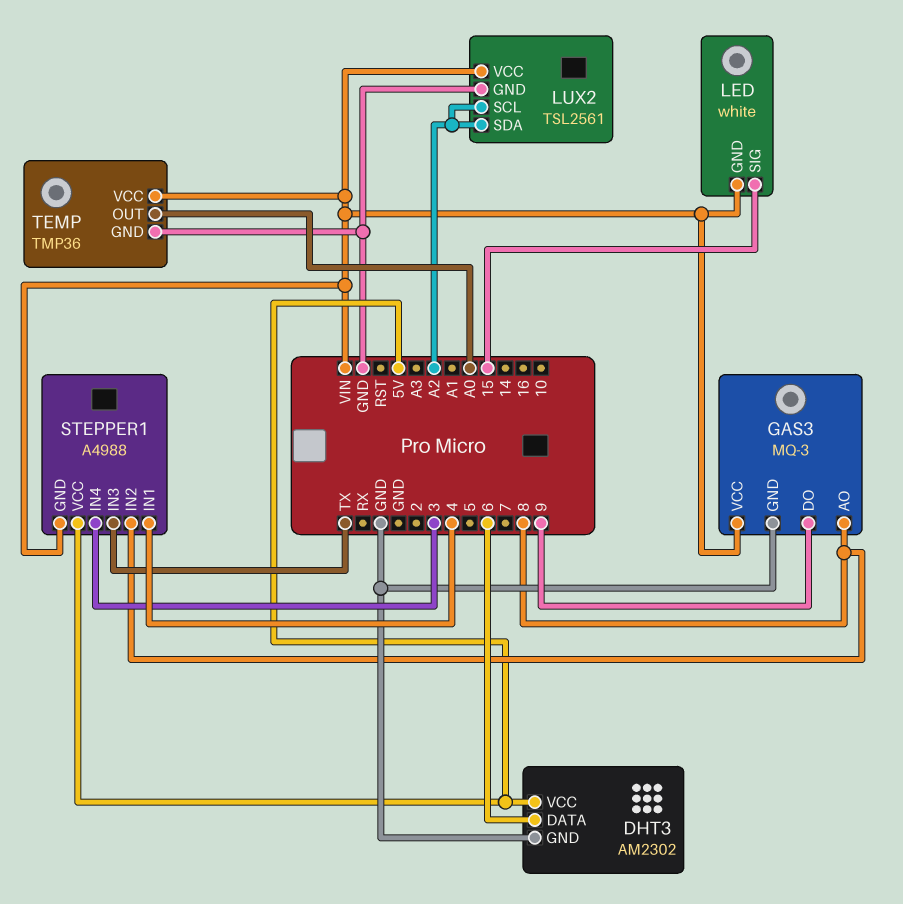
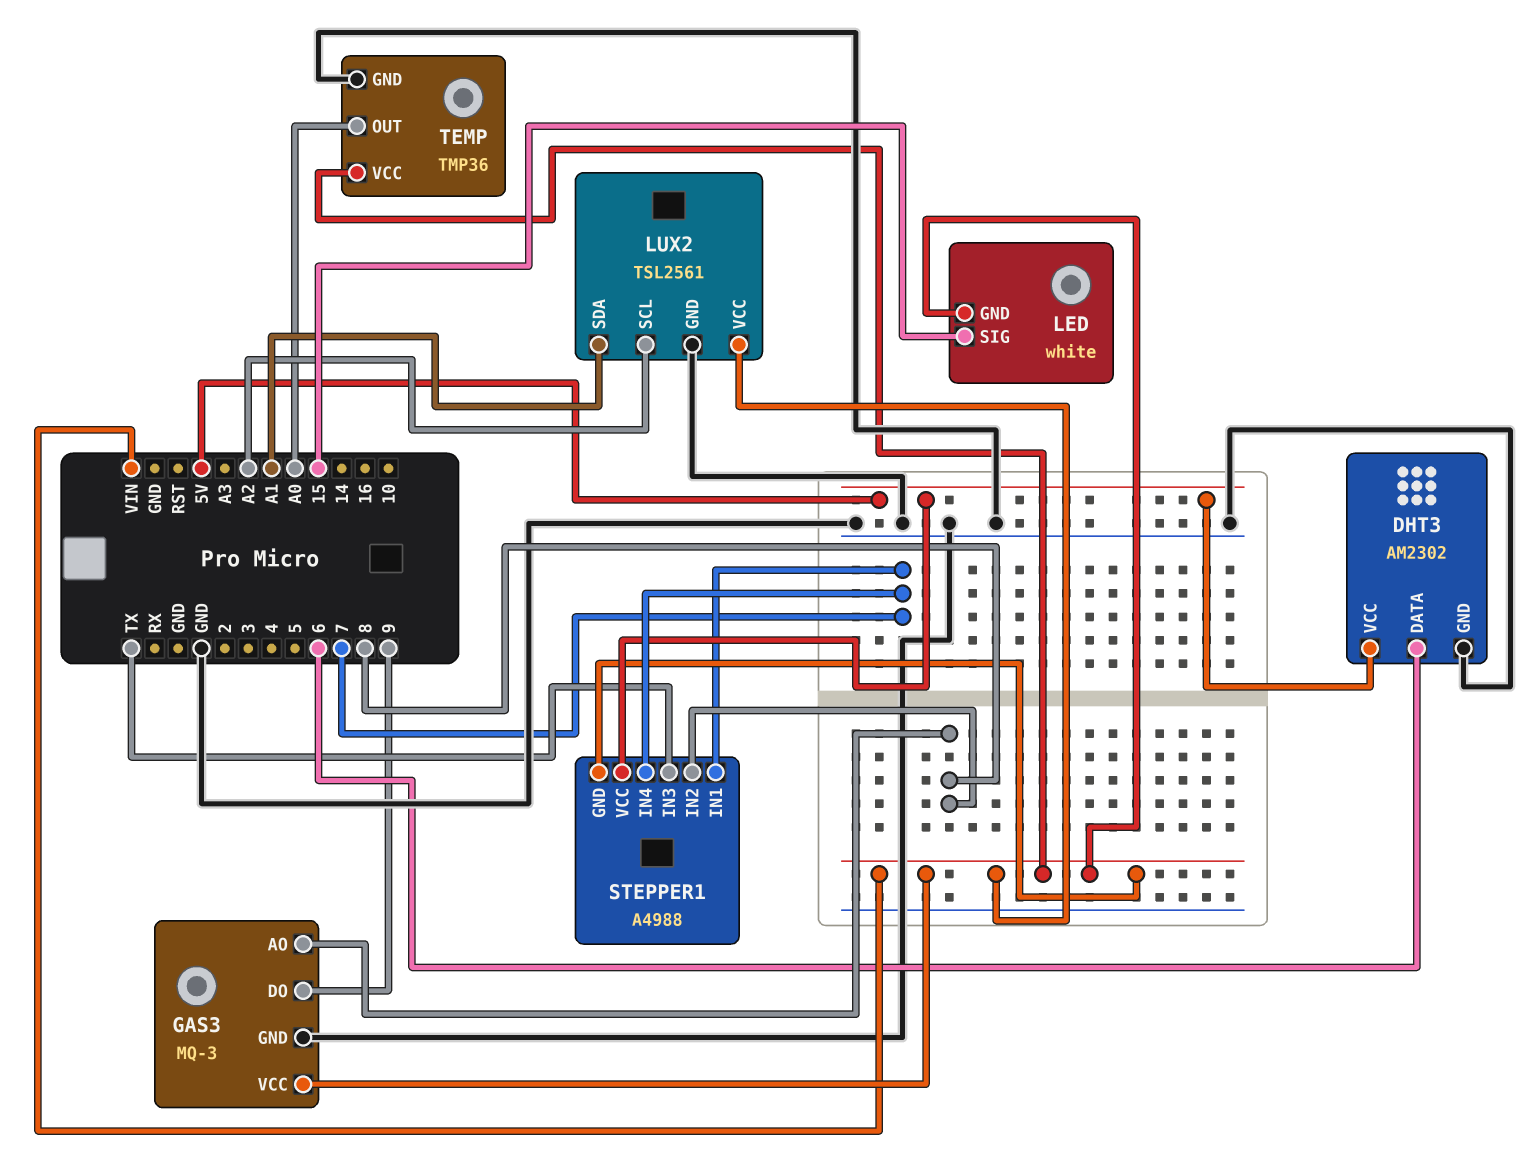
LUX2 pin SDA: A2 -> A1
STEPPER1 pin IN1: 4 -> 7
STEPPER1 pin IN4: 3 -> 7

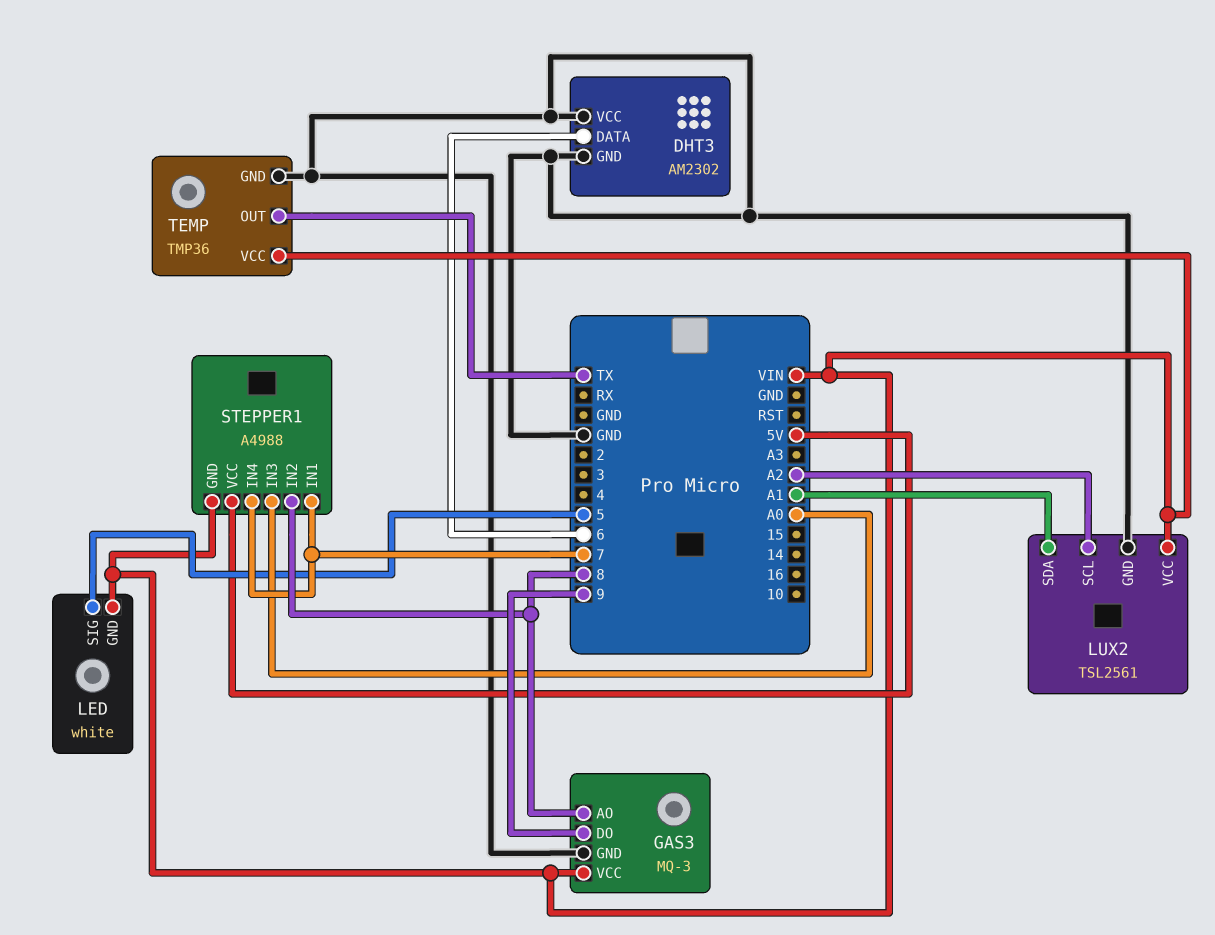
DHT3 pin VCC: 5V -> GND
LED pin SIG: 15 -> 5
STEPPER1 pin IN3: TX -> A0
TEMP pin OUT: A0 -> TX

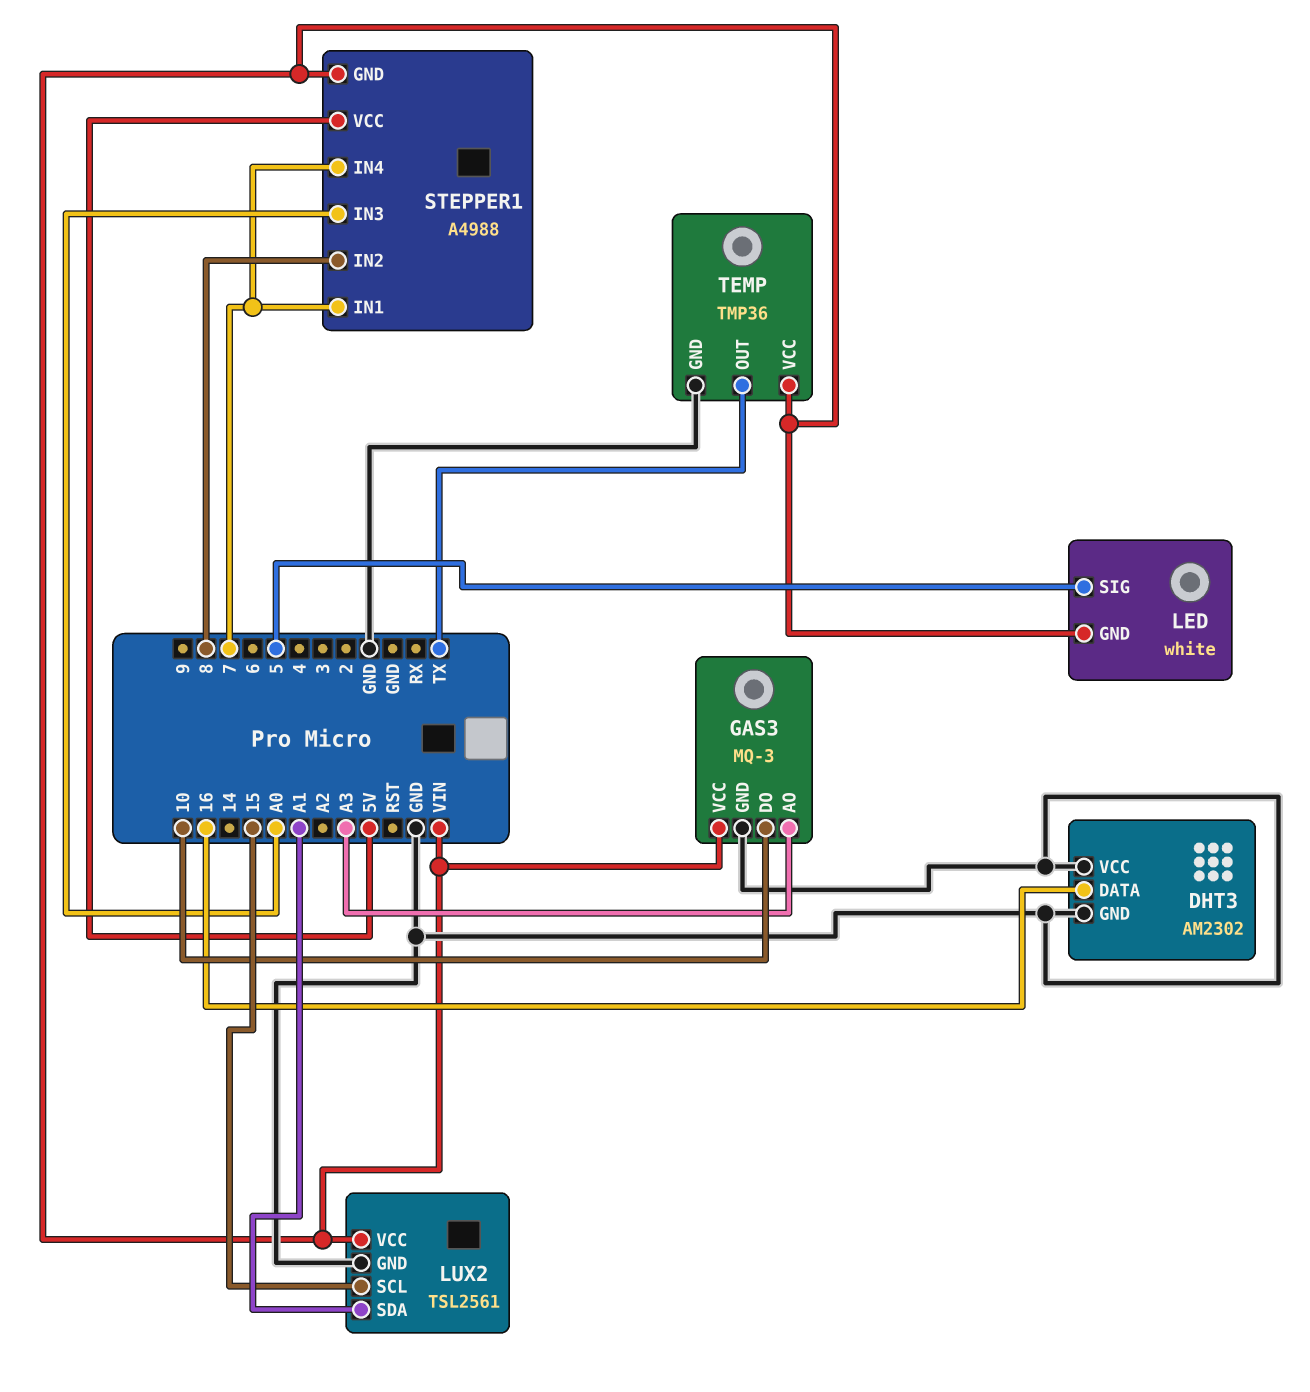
DHT3 pin DATA: 6 -> 16
GAS3 pin AO: 8 -> A3
GAS3 pin DO: 9 -> 10
LUX2 pin SCL: A2 -> 15

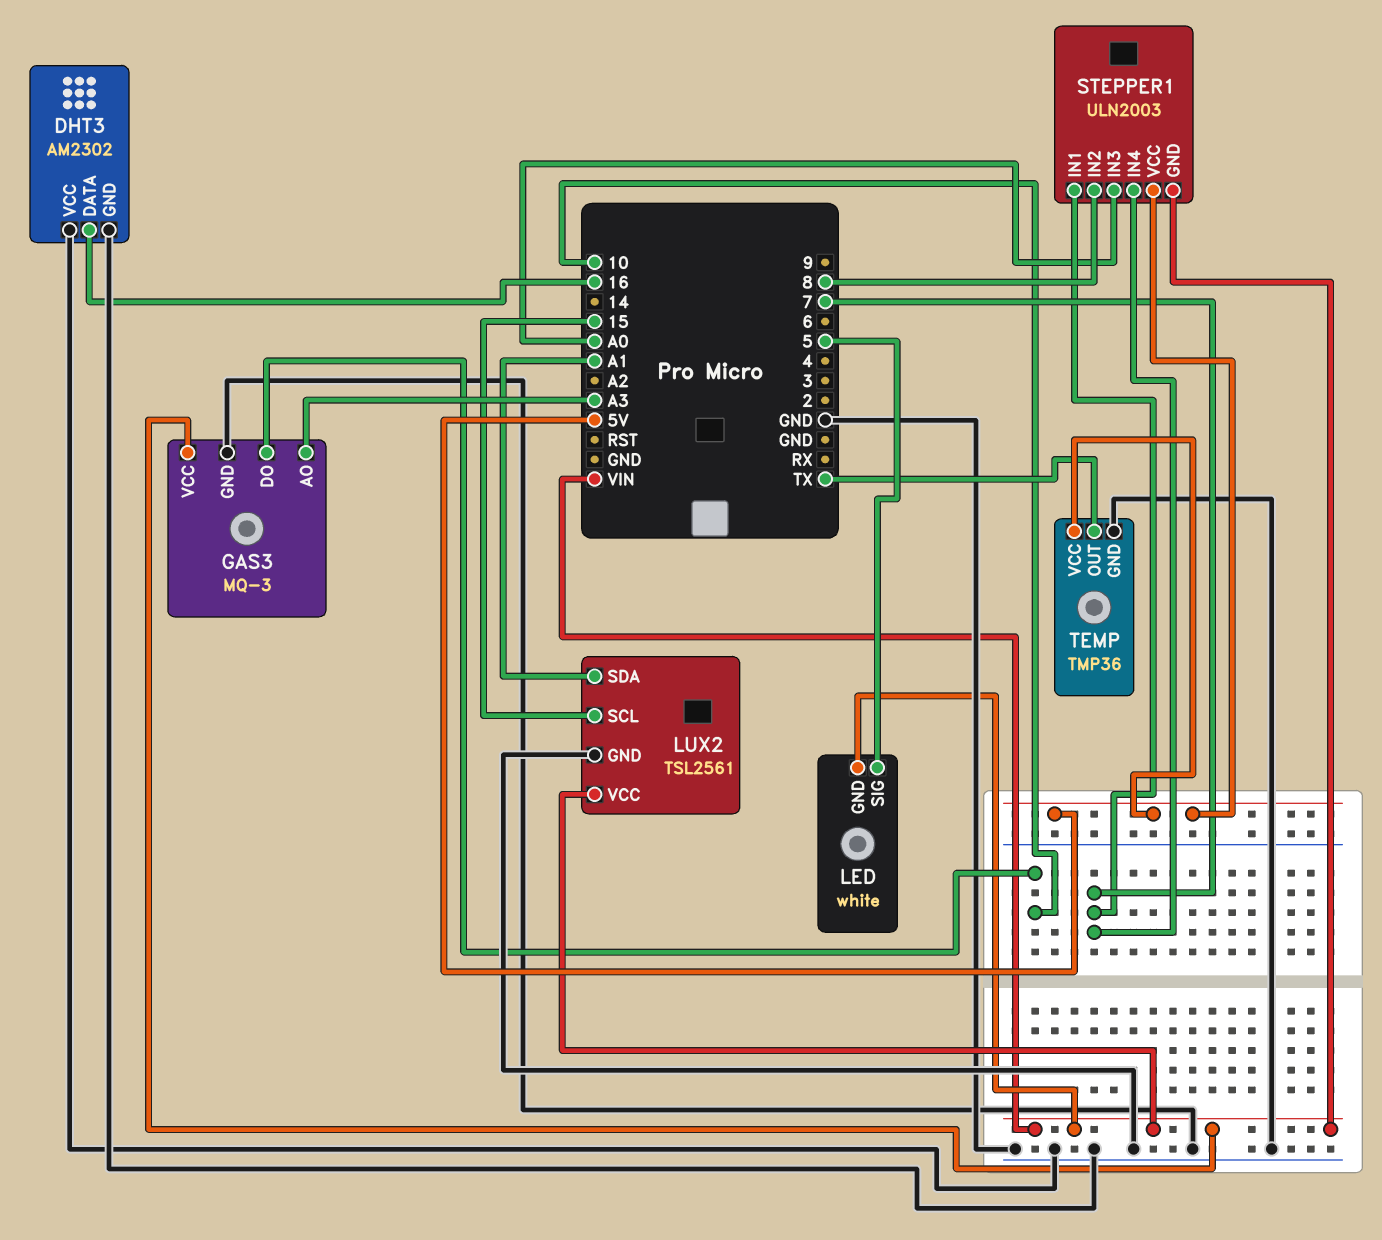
STEPPER1: A4988 -> ULN2003
TEMP pin VCC: VIN -> 5V

